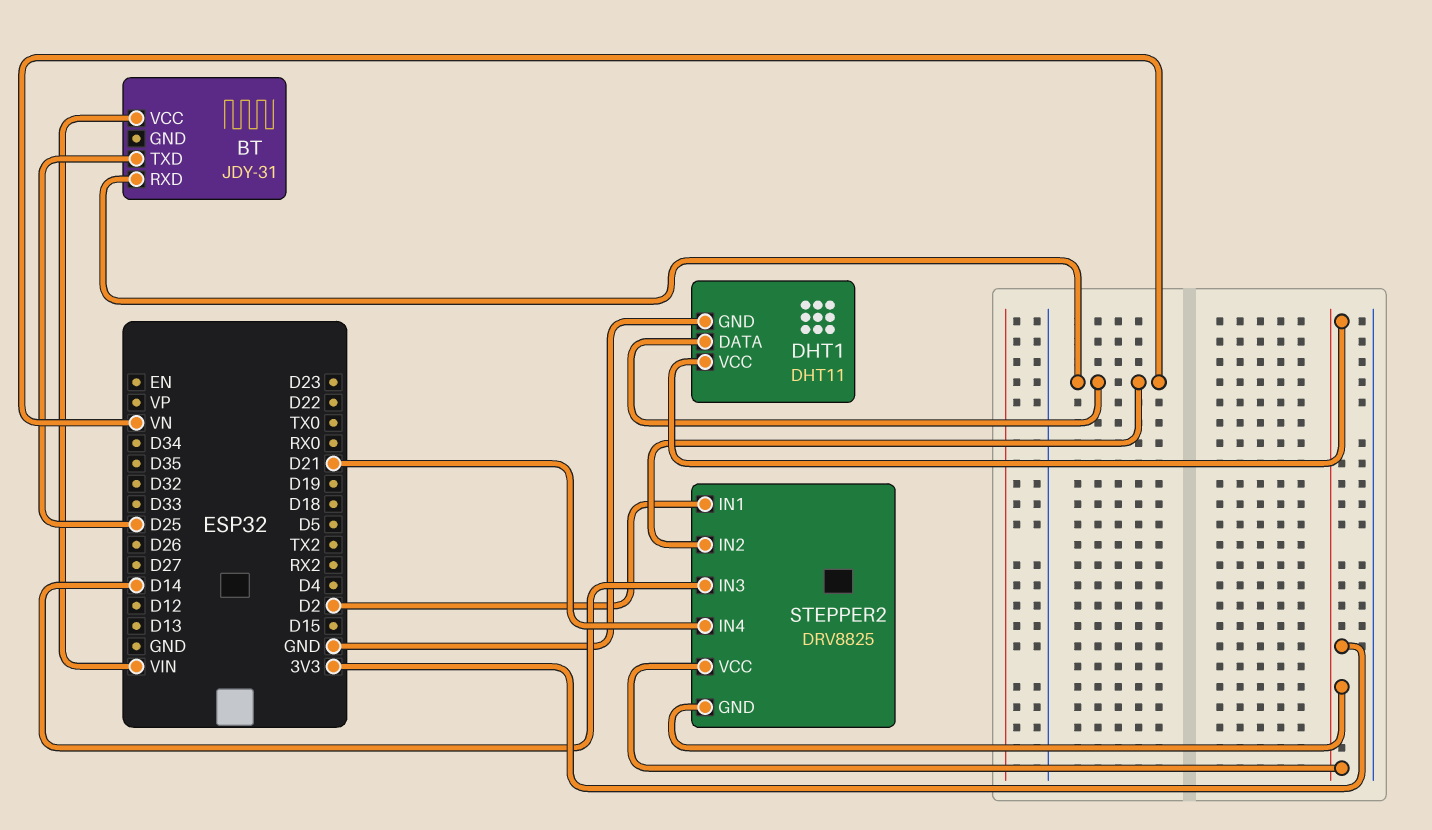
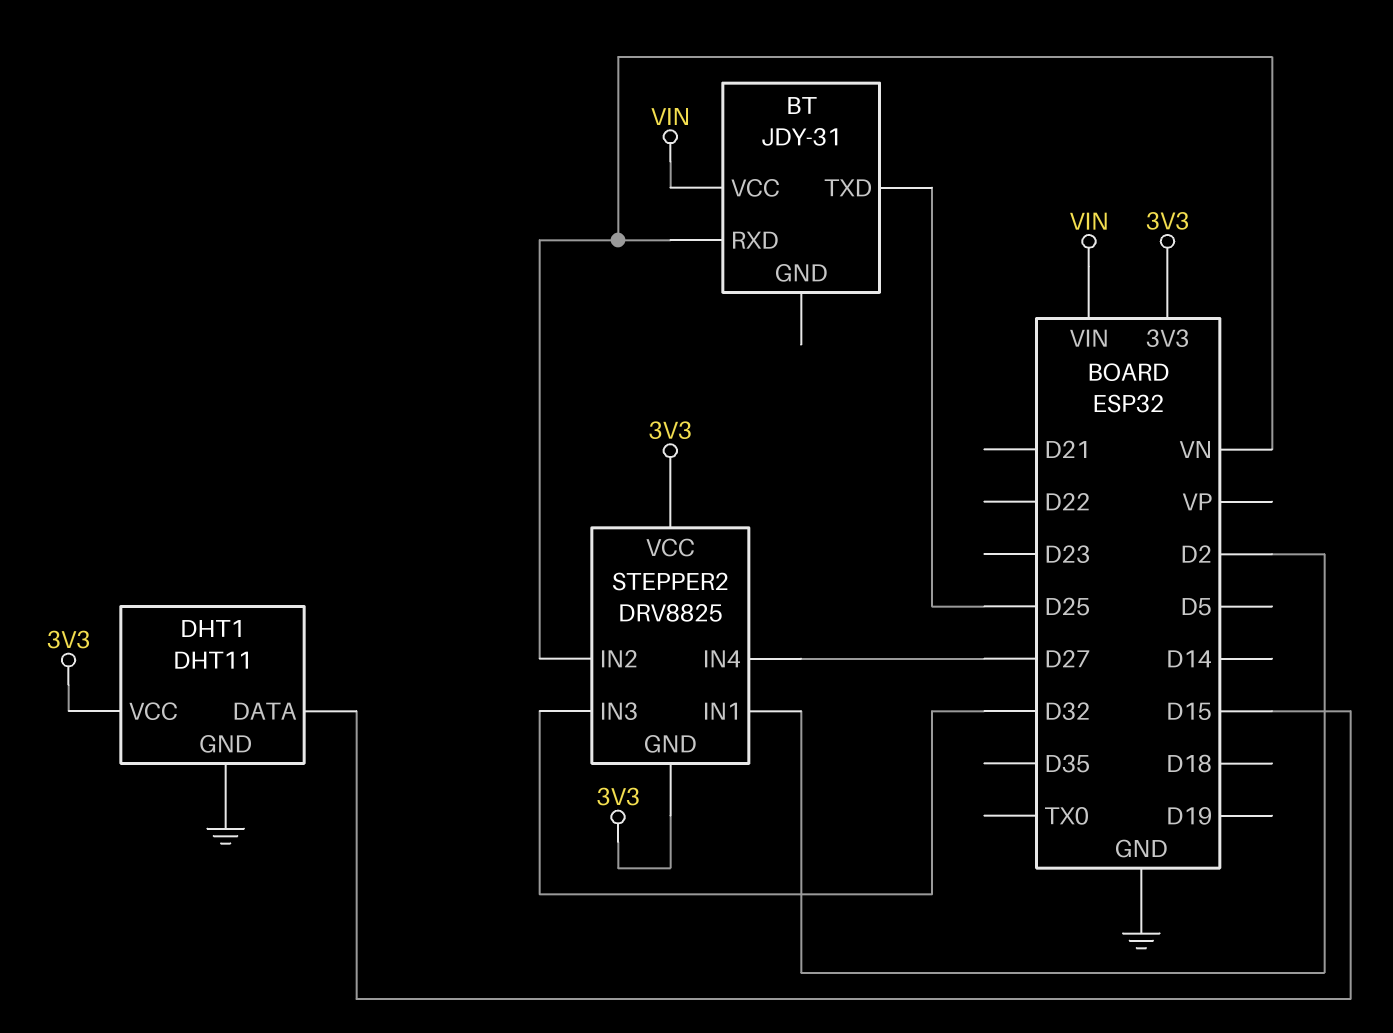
DHT1 pin DATA: VN -> D15
STEPPER2 pin IN3: D14 -> D32
STEPPER2 pin IN4: D21 -> D27

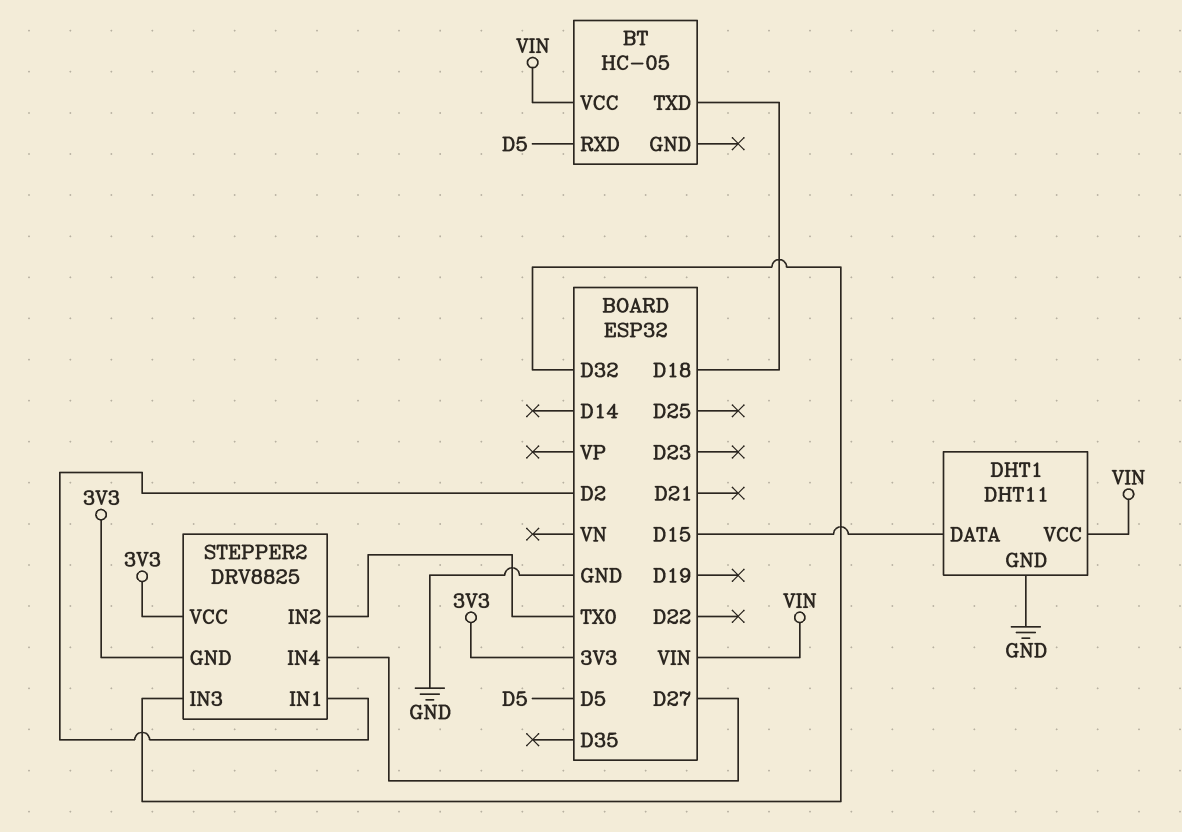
BT: JDY-31 -> HC-05
BT pin RXD: VN -> D5
BT pin TXD: D25 -> D18
DHT1 pin VCC: 3V3 -> VIN
STEPPER2 pin IN2: VN -> TX0

